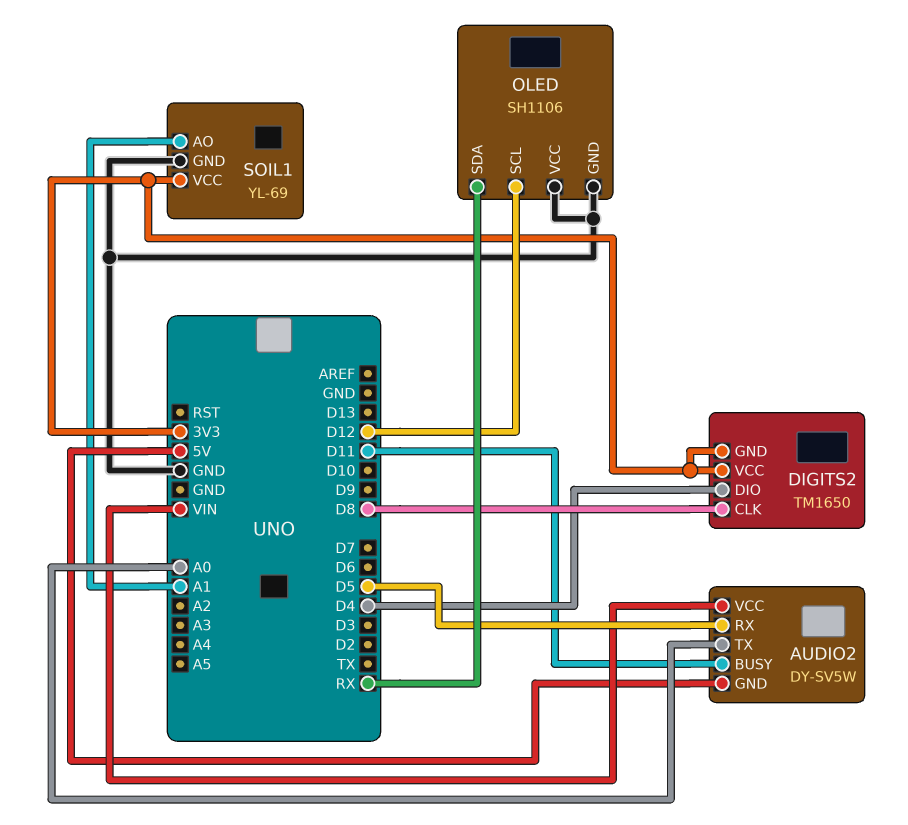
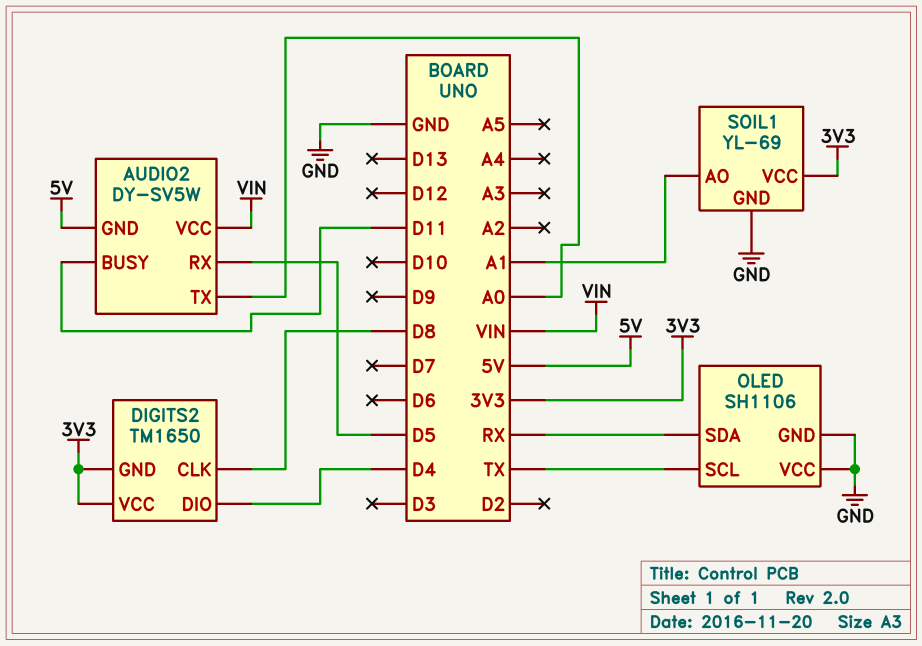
OLED pin SCL: D12 -> TX

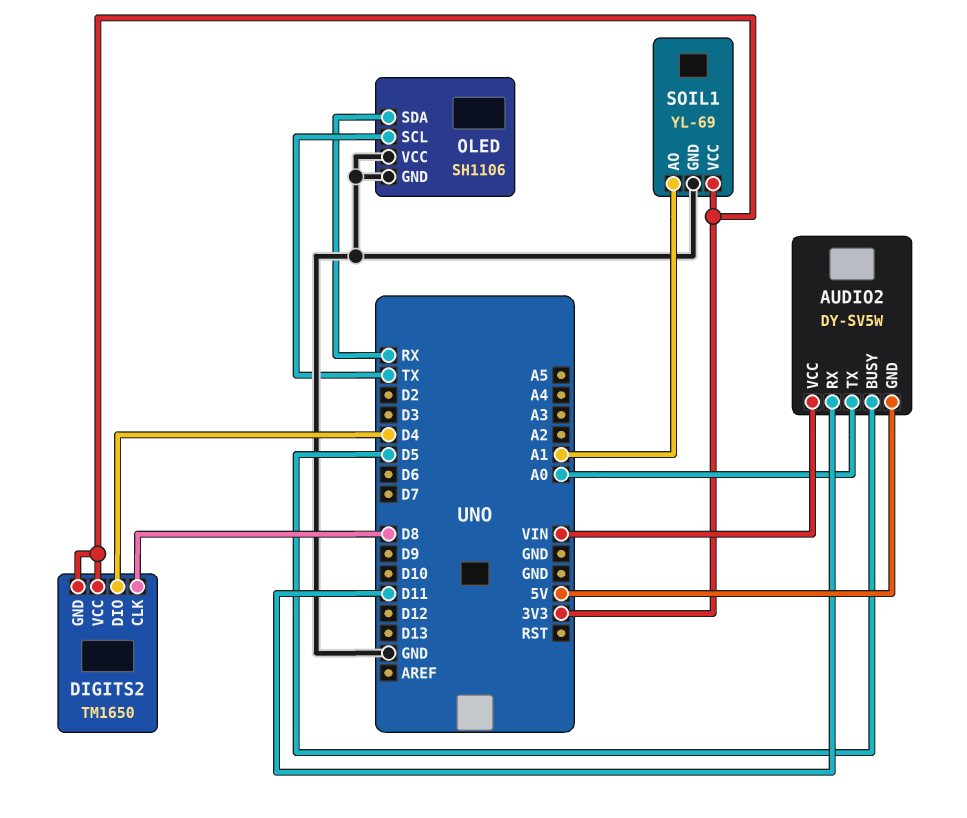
AUDIO2 pin BUSY: D11 -> D5
AUDIO2 pin RX: D5 -> D11

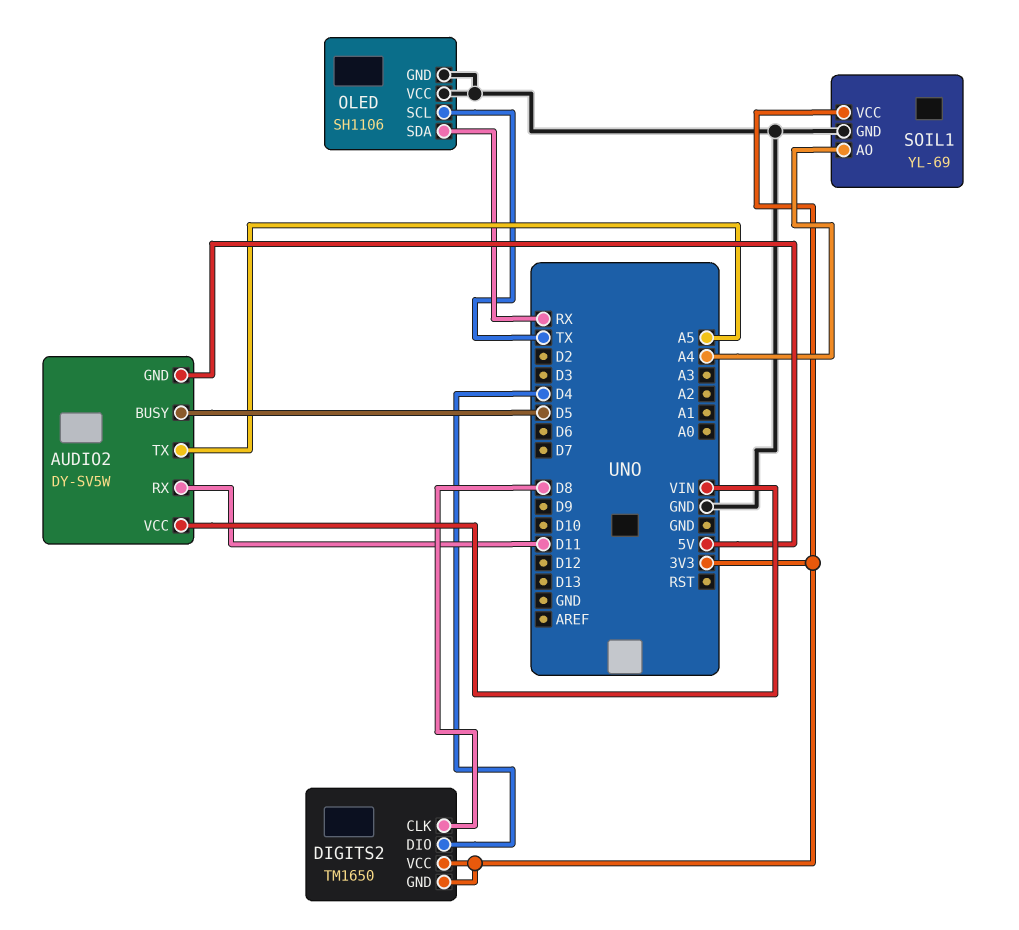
AUDIO2 pin TX: A0 -> A5
SOIL1 pin AO: A1 -> A4

